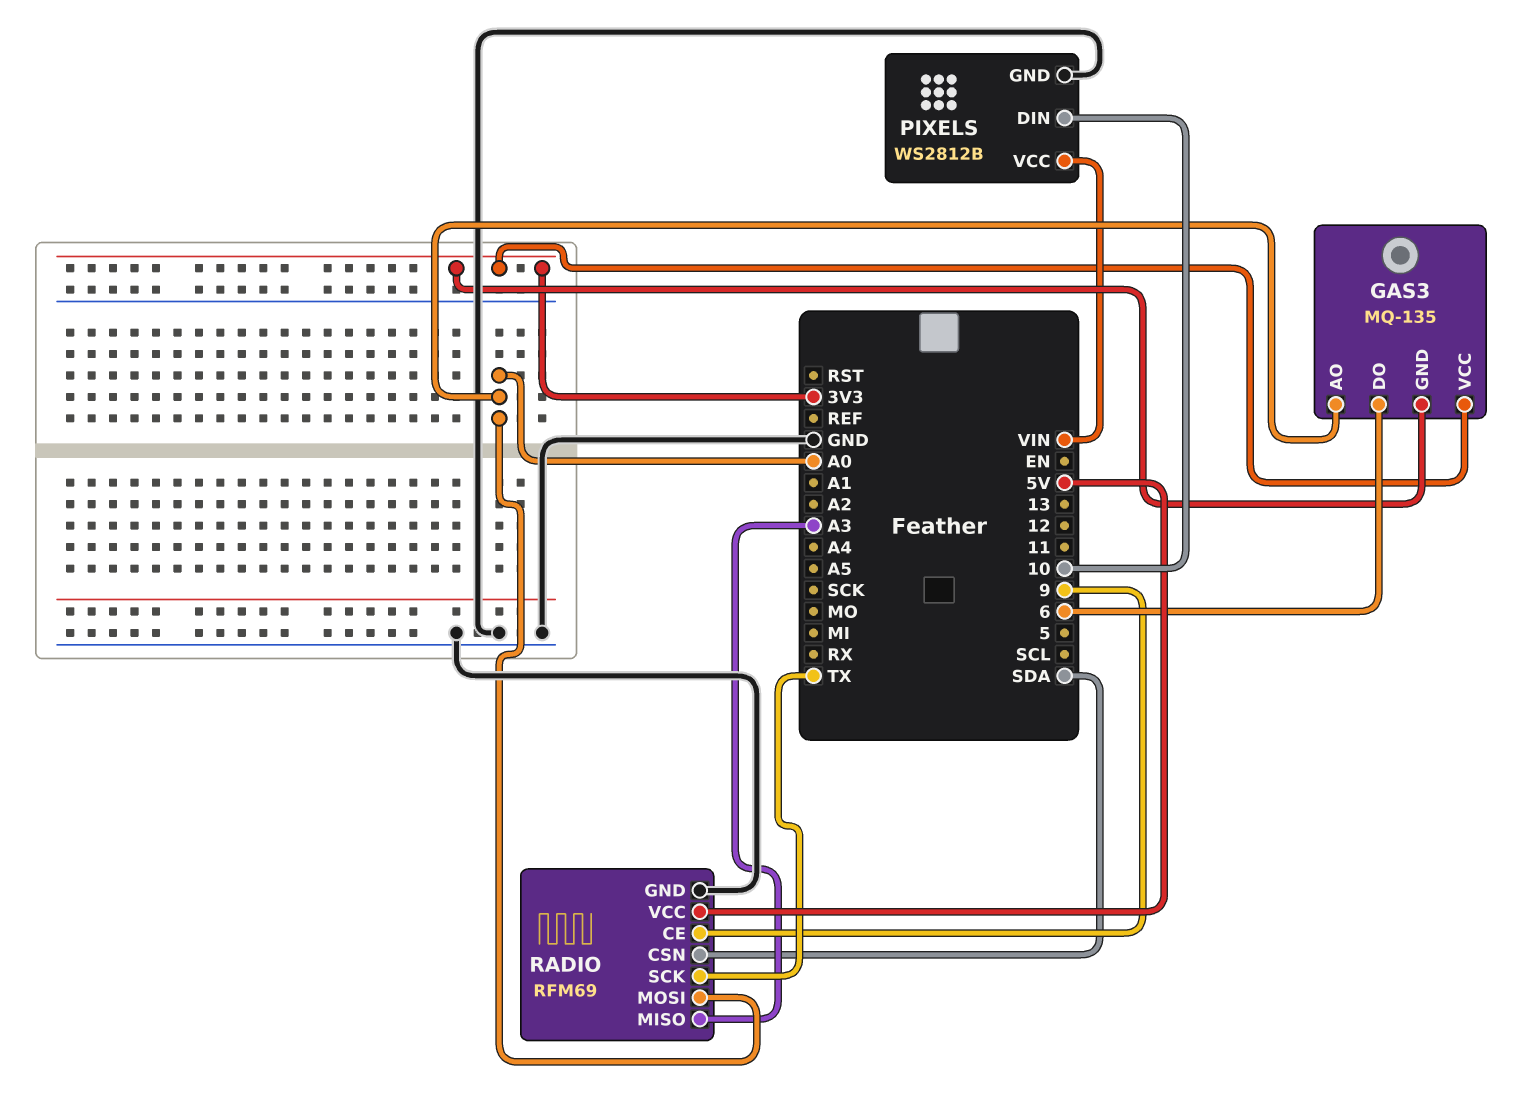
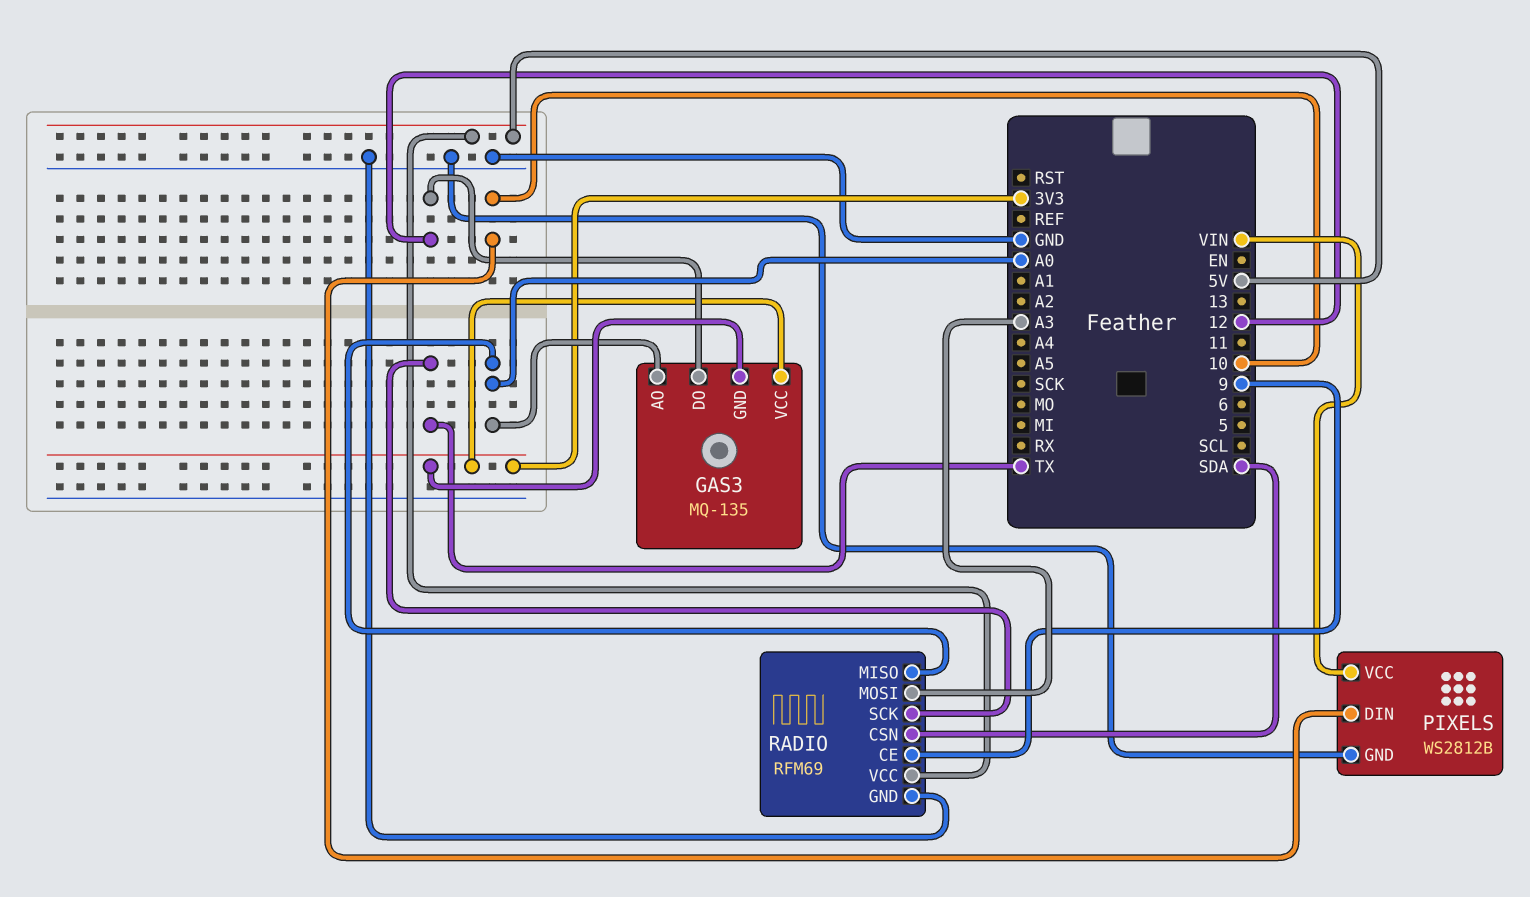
GAS3 pin DO: 6 -> 12
RADIO pin MISO: A3 -> A0
RADIO pin MOSI: A0 -> A3

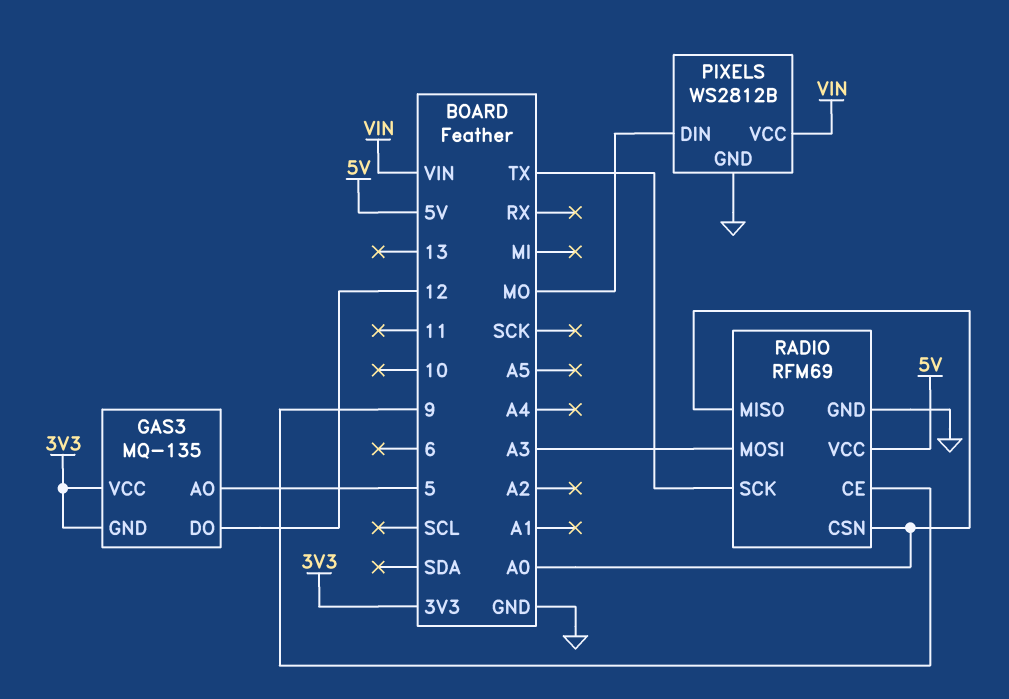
GAS3 pin AO: A0 -> 5
PIXELS pin DIN: 10 -> MO
RADIO pin CSN: SDA -> A0

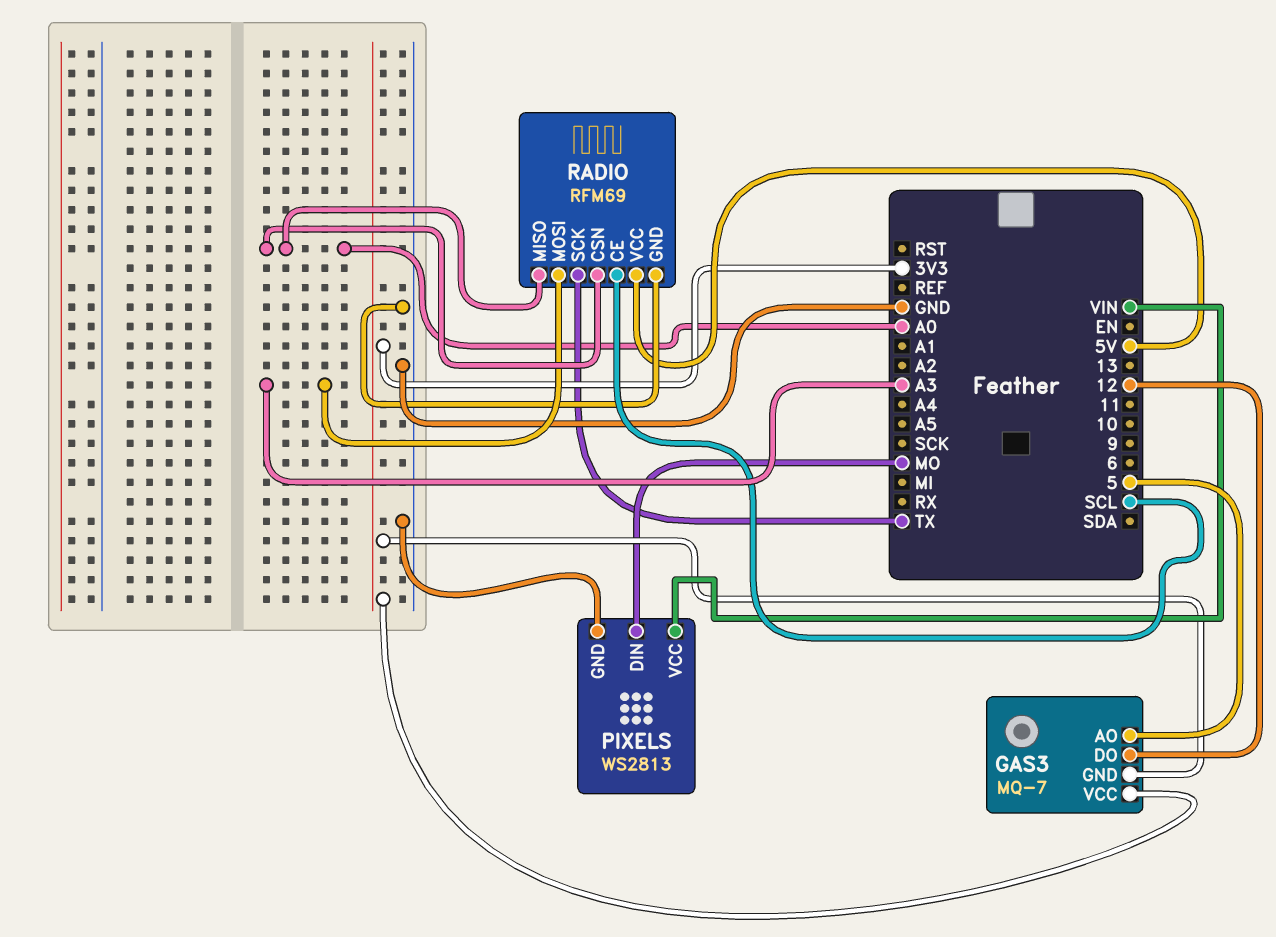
GAS3: MQ-135 -> MQ-7
PIXELS: WS2812B -> WS2813
RADIO pin CE: 9 -> SCL

